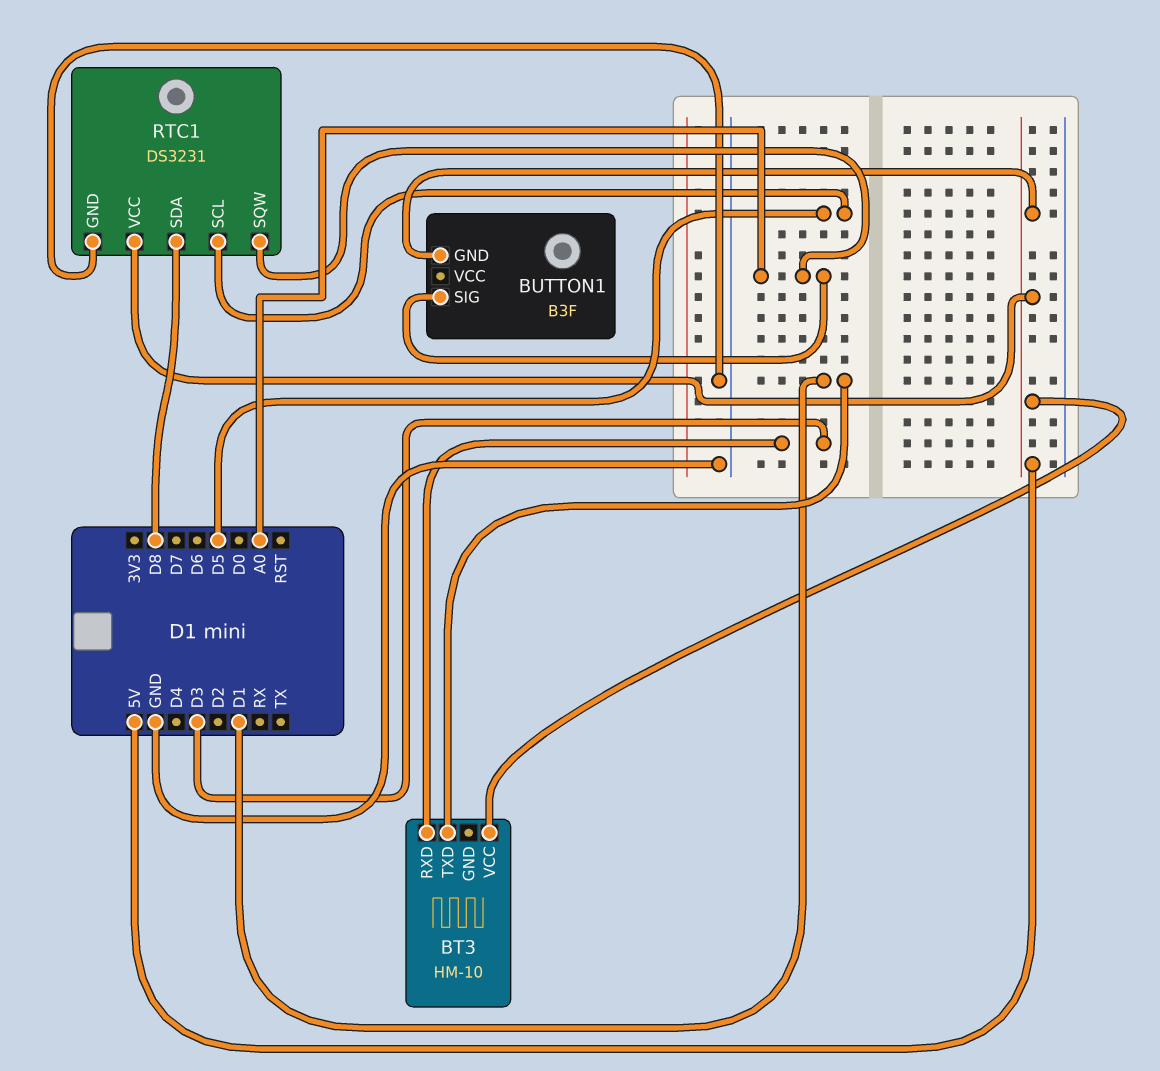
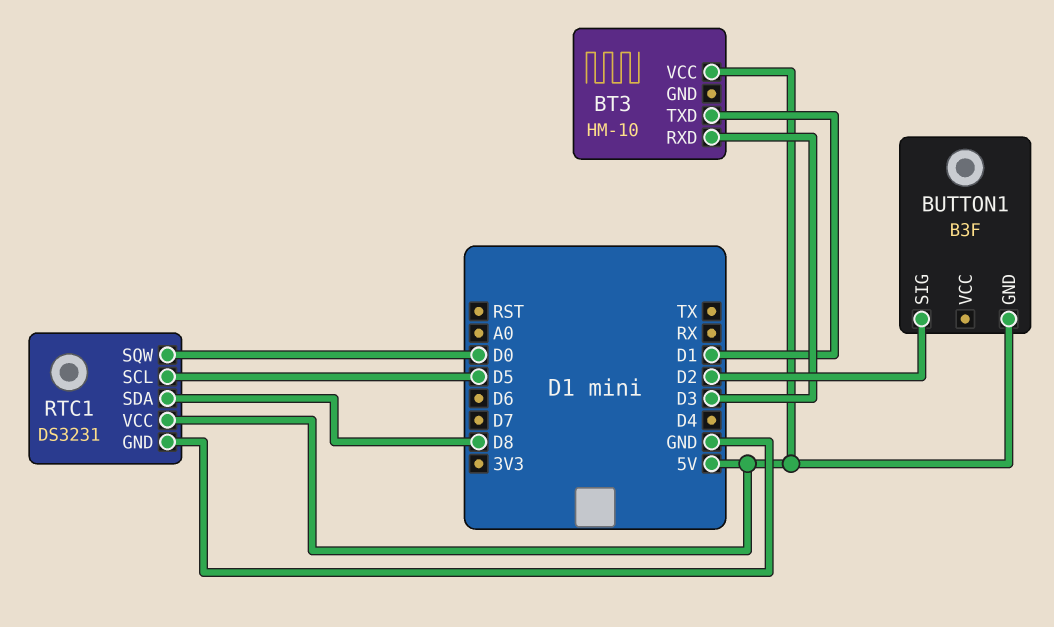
BUTTON1 pin SIG: A0 -> D2
RTC1 pin SQW: A0 -> D0

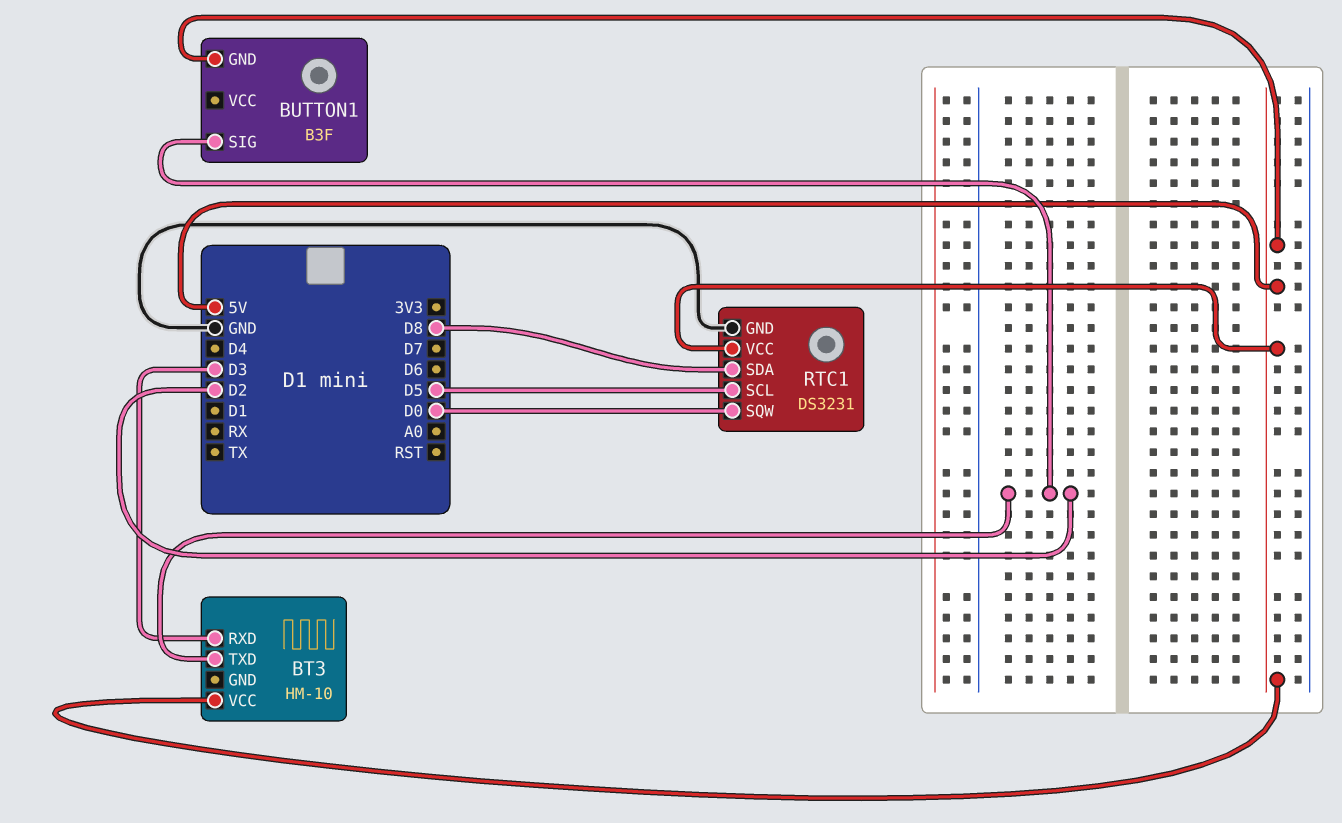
BT3 pin TXD: D1 -> D2

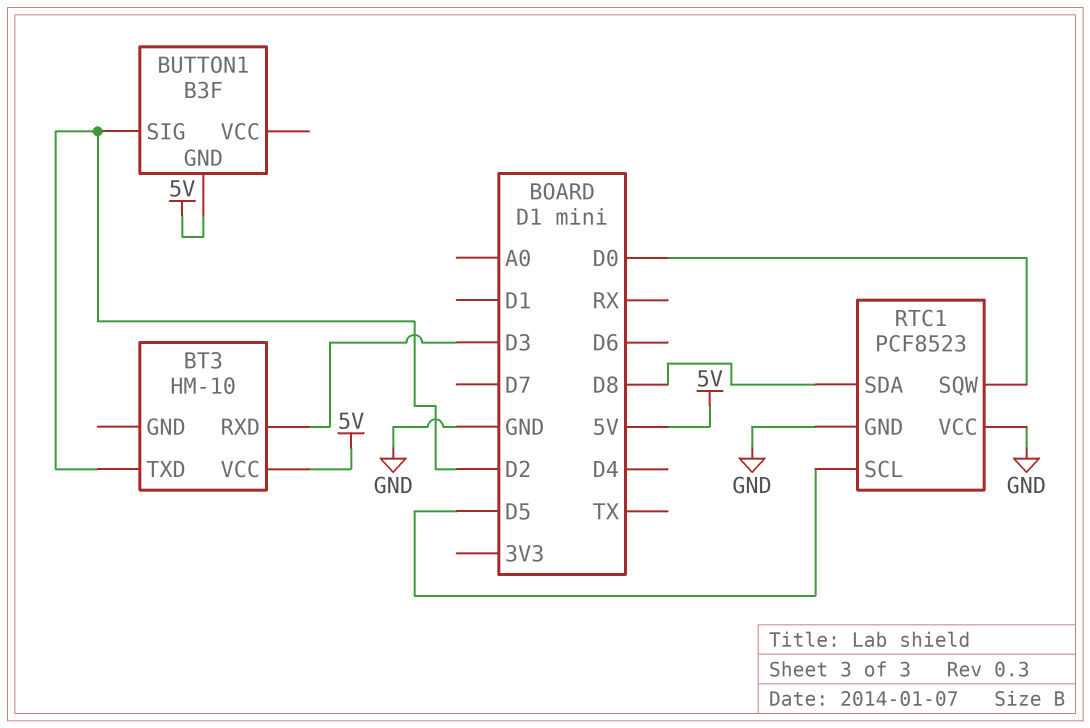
RTC1: DS3231 -> PCF8523
RTC1 pin VCC: 5V -> GND

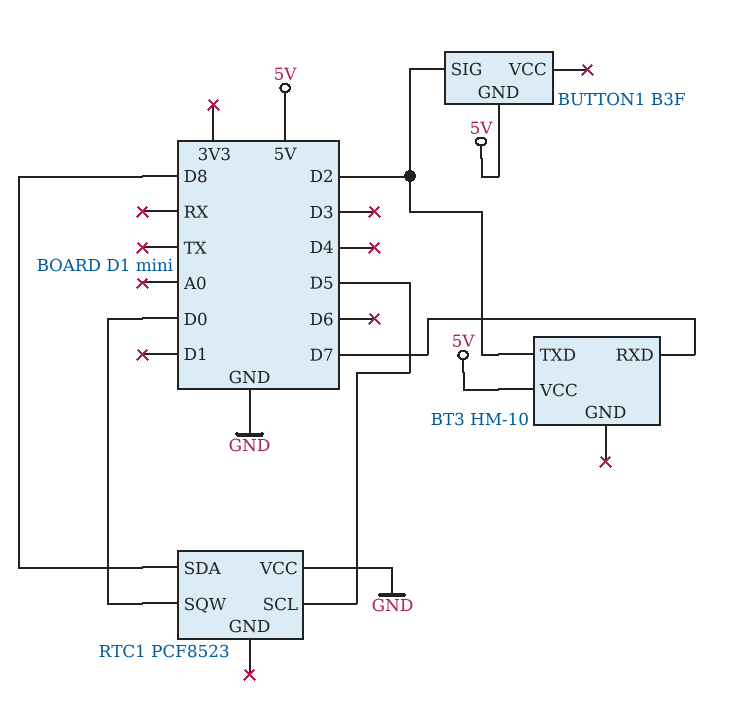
BT3 pin RXD: D3 -> D7
RTC1 pin GND: GND -> none

